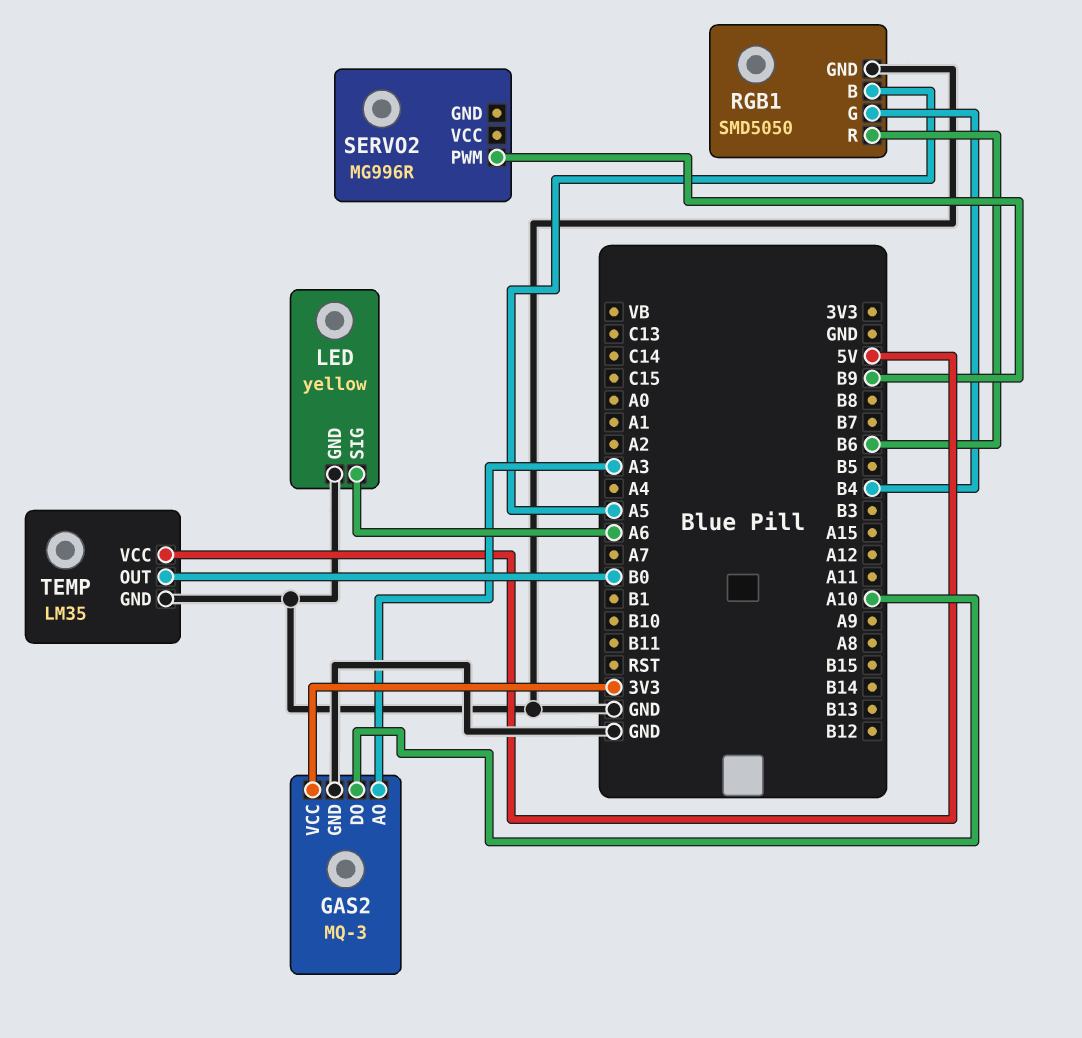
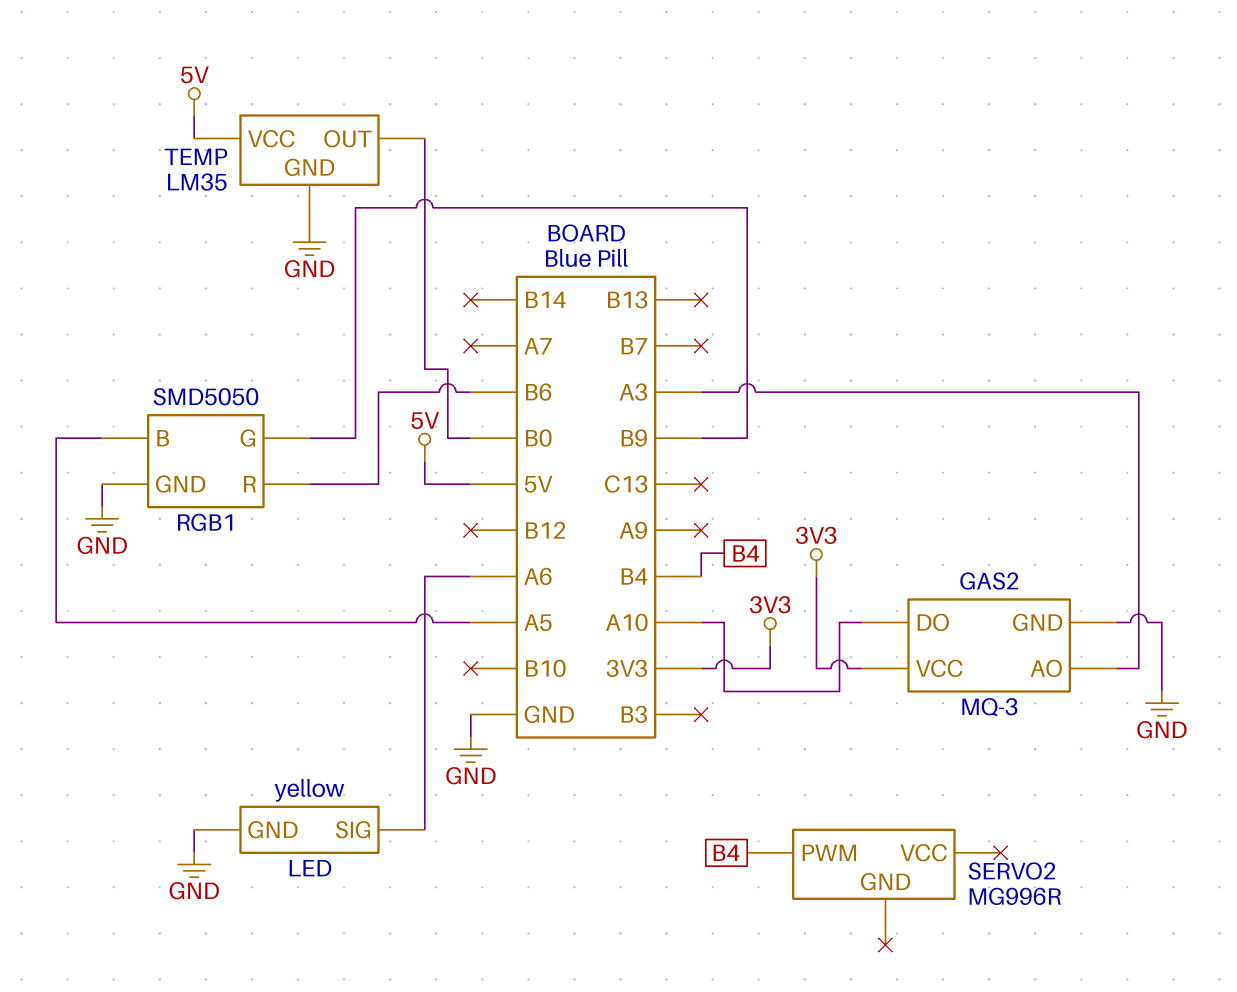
RGB1 pin G: B4 -> B9
SERVO2 pin PWM: B9 -> B4

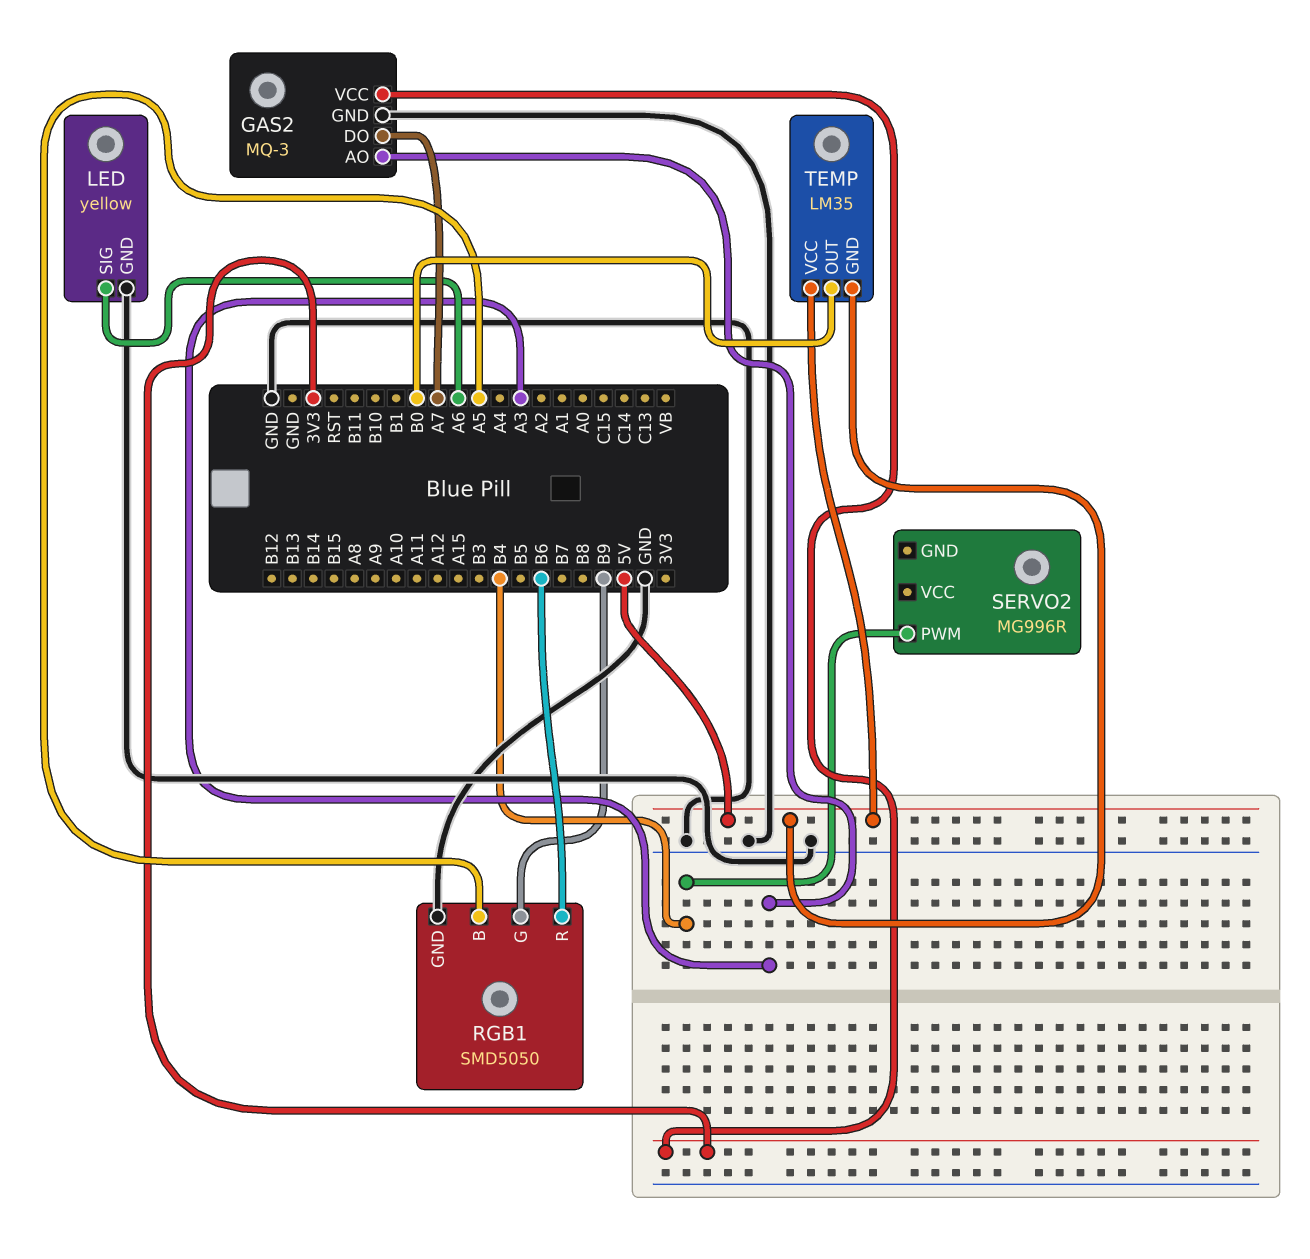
GAS2 pin DO: A10 -> A7
TEMP pin GND: GND -> 5V

